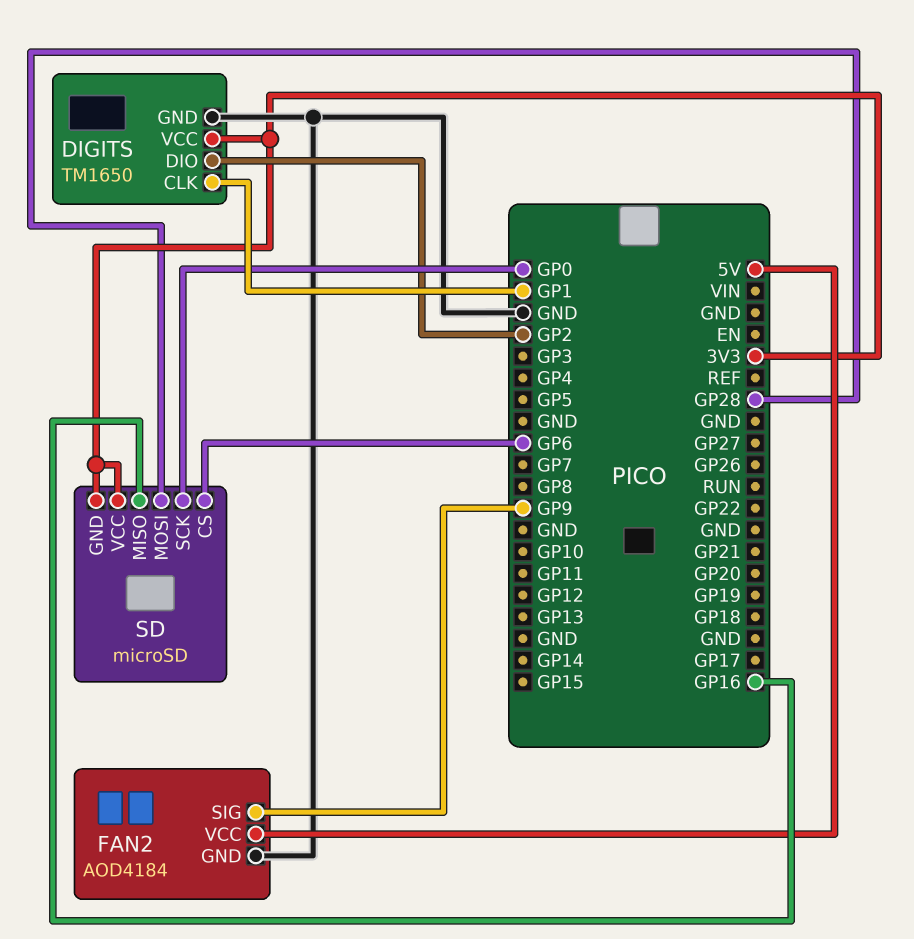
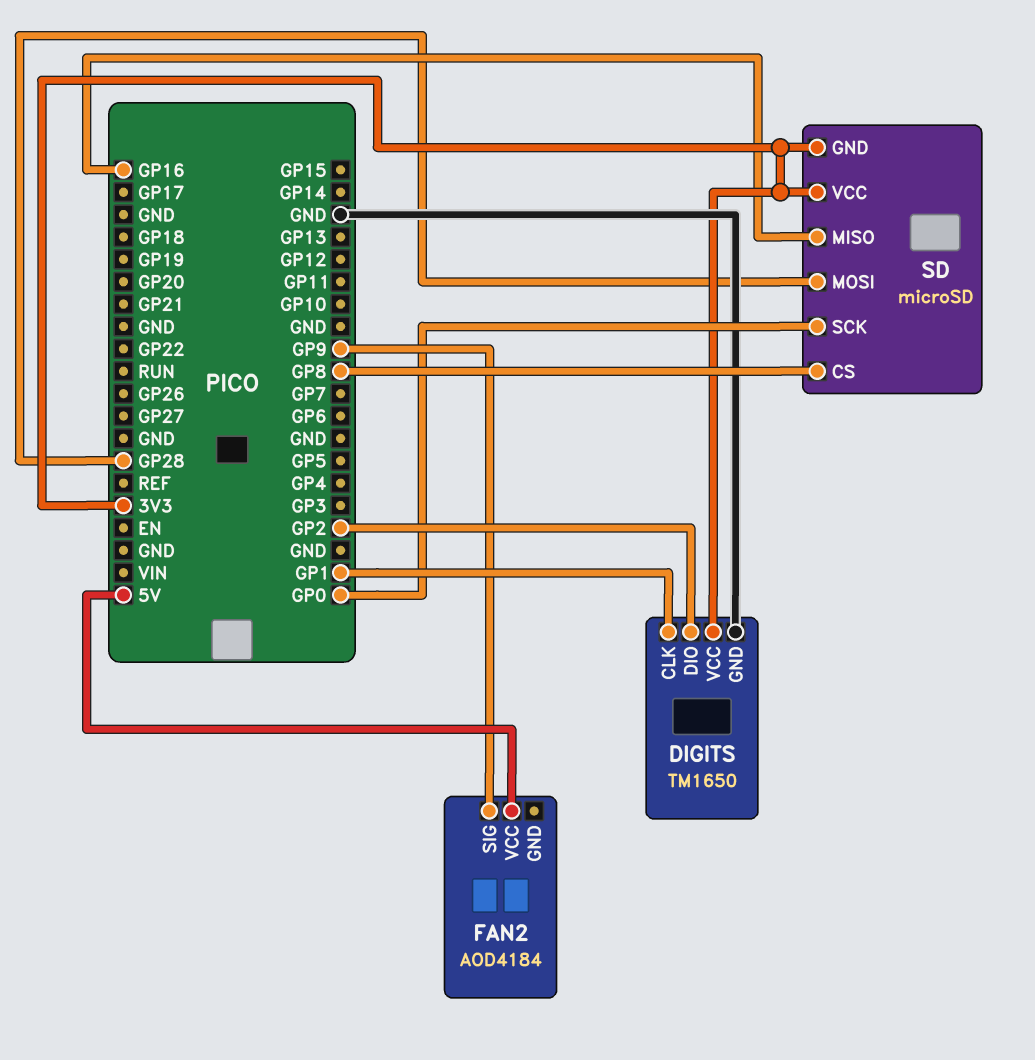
FAN2 pin GND: GND -> none
SD pin CS: GP6 -> GP8

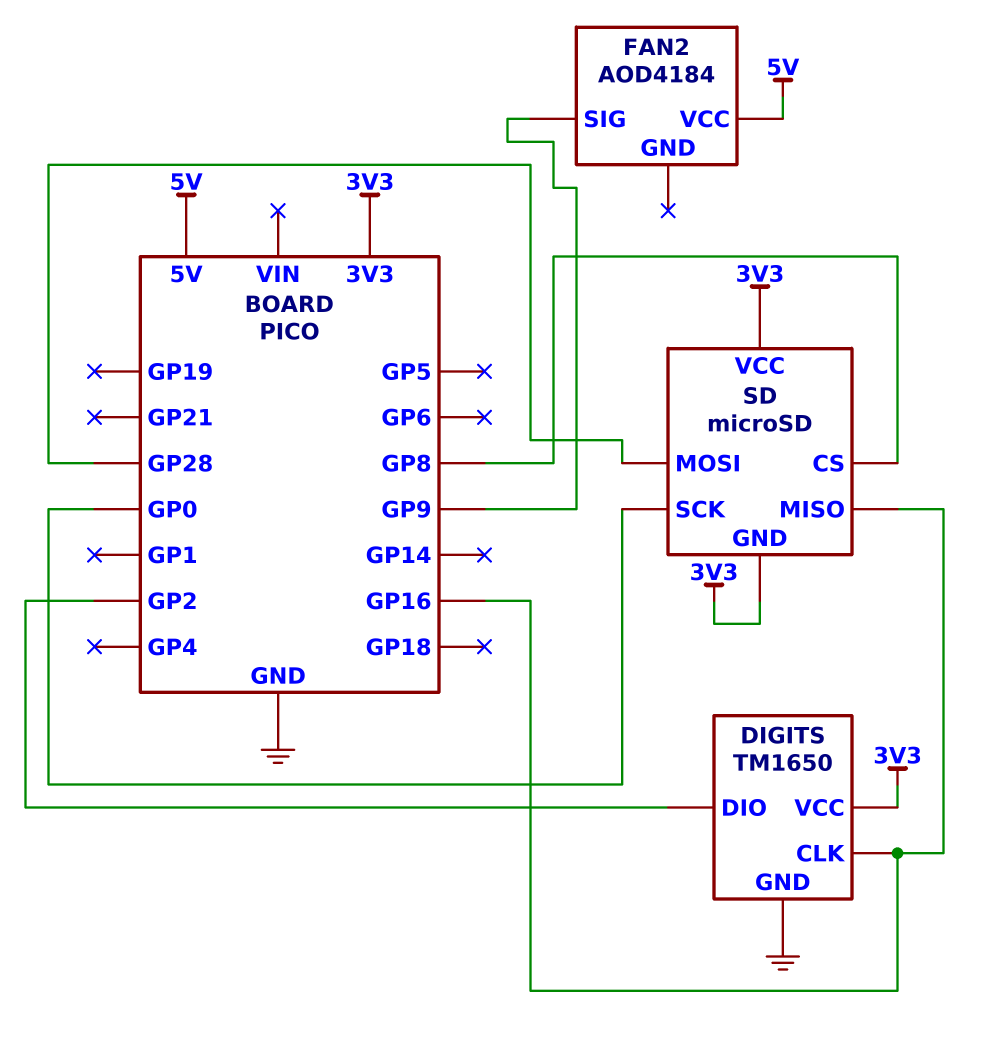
DIGITS pin CLK: GP1 -> GP16

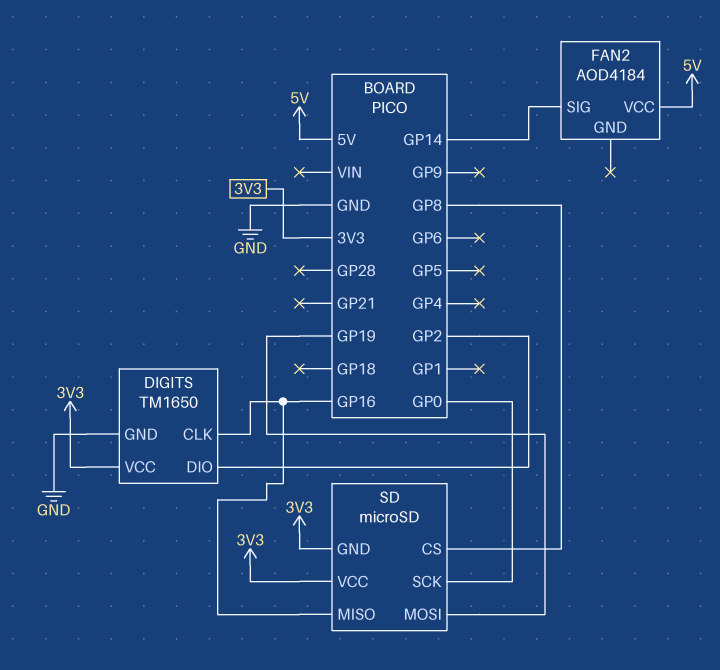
FAN2 pin SIG: GP9 -> GP14
SD pin MOSI: GP28 -> GP19

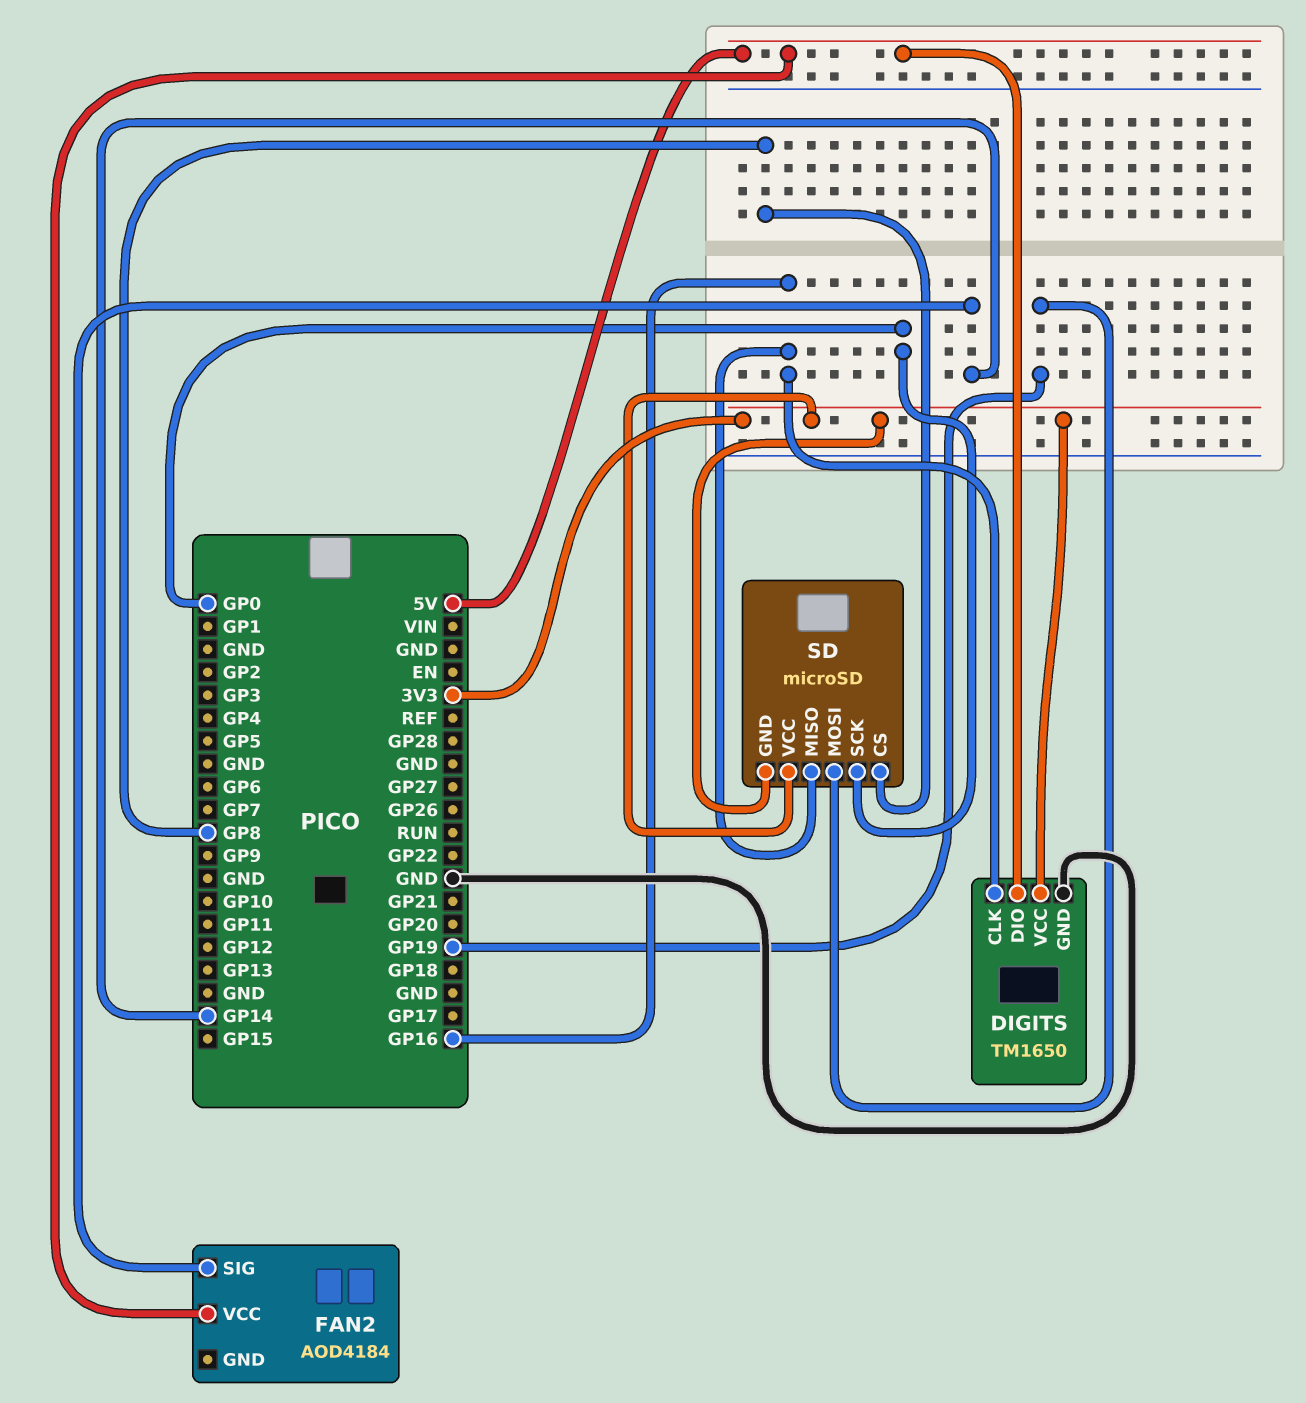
DIGITS pin DIO: GP2 -> 5V

